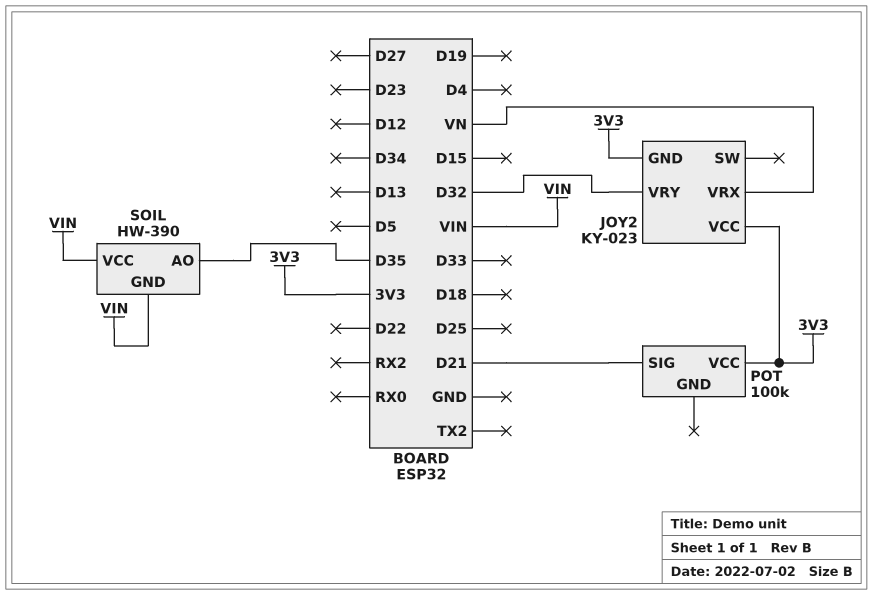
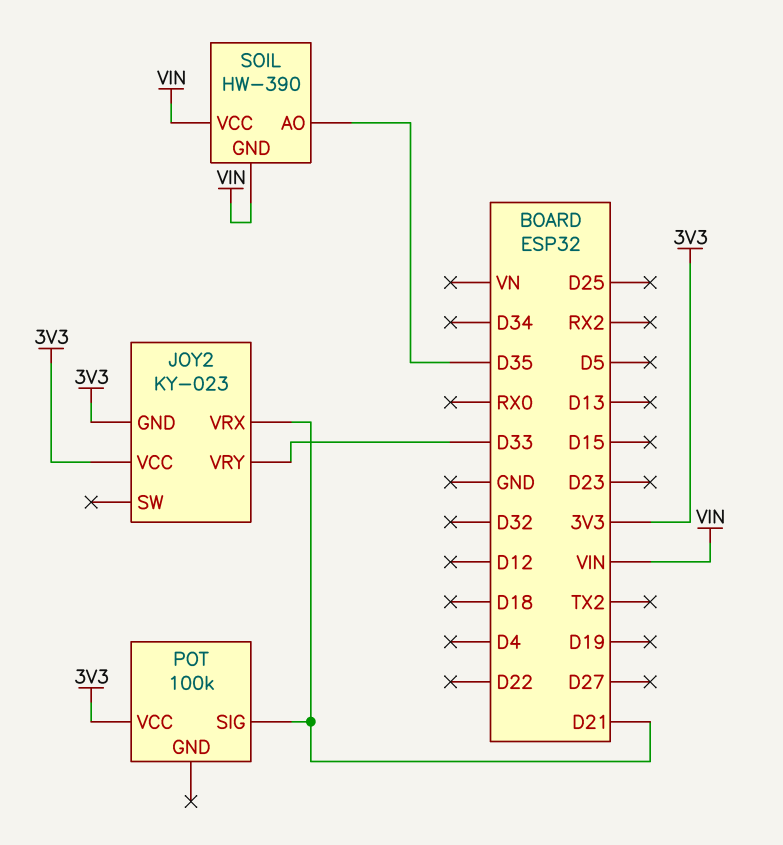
JOY2 pin VRX: VN -> D21
JOY2 pin VRY: D32 -> D33

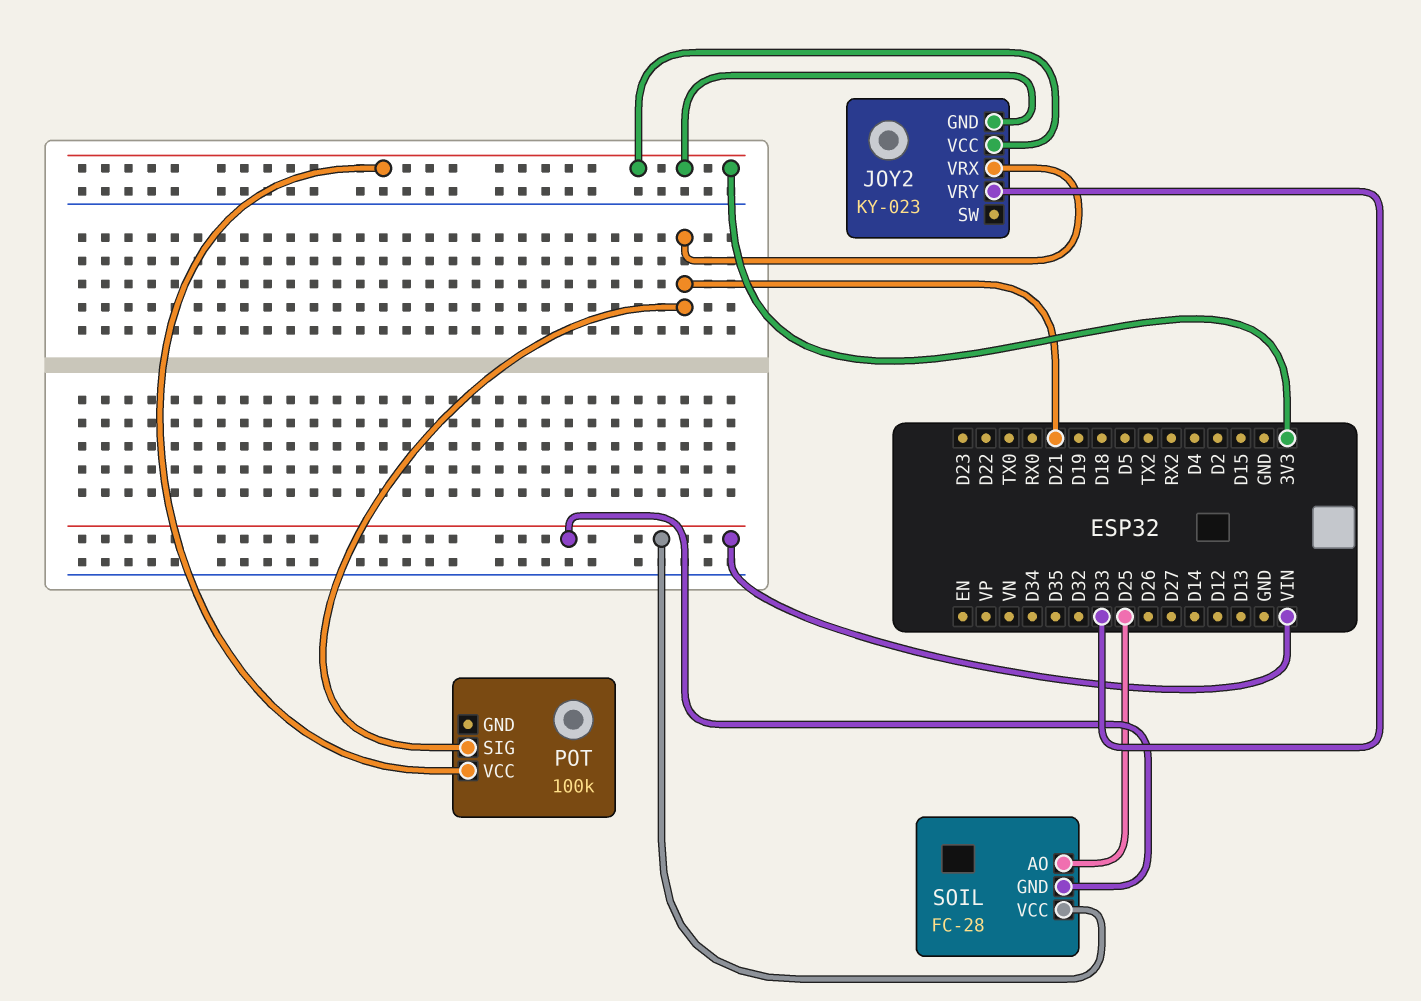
SOIL: HW-390 -> FC-28
SOIL pin AO: D35 -> D25

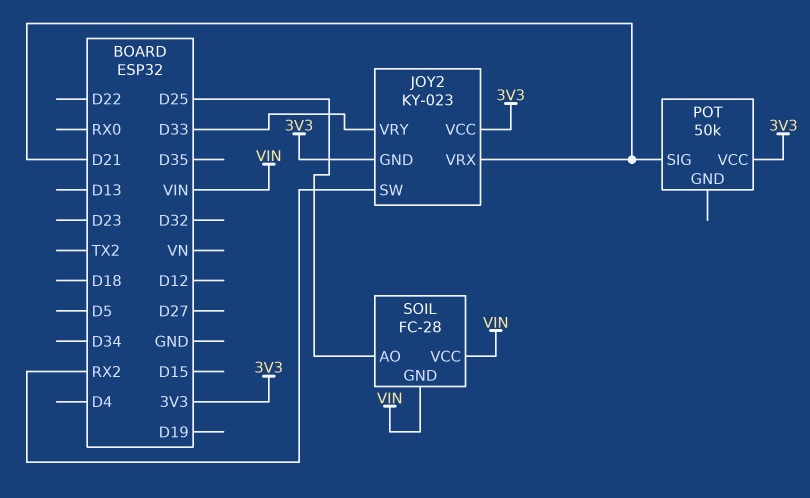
JOY2 pin SW: none -> RX2
POT: 100k -> 50k

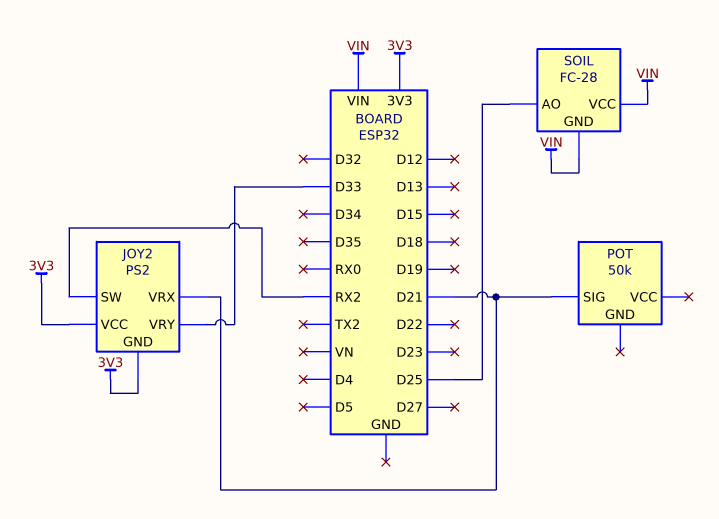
JOY2: KY-023 -> PS2
POT pin VCC: 3V3 -> none

